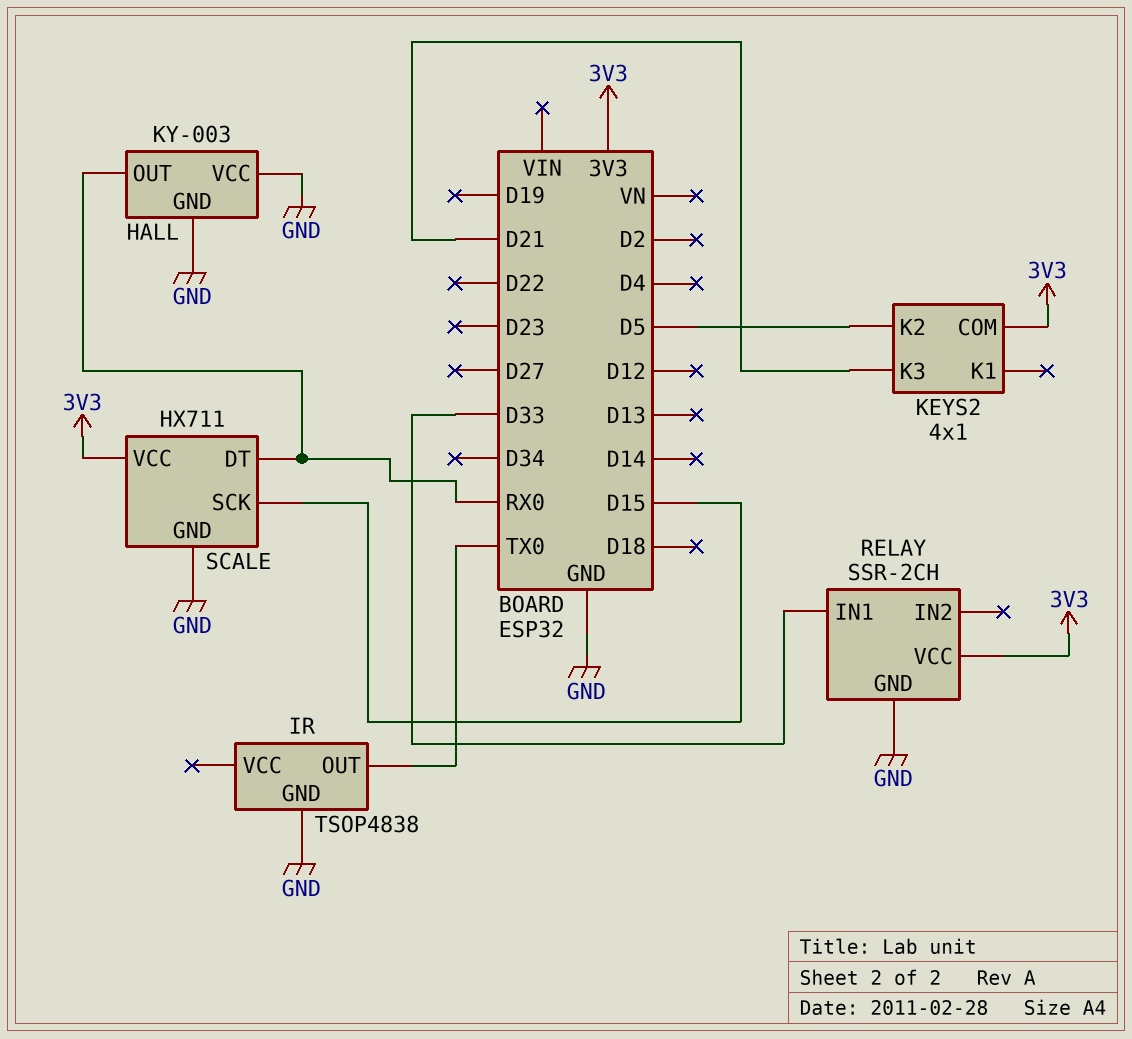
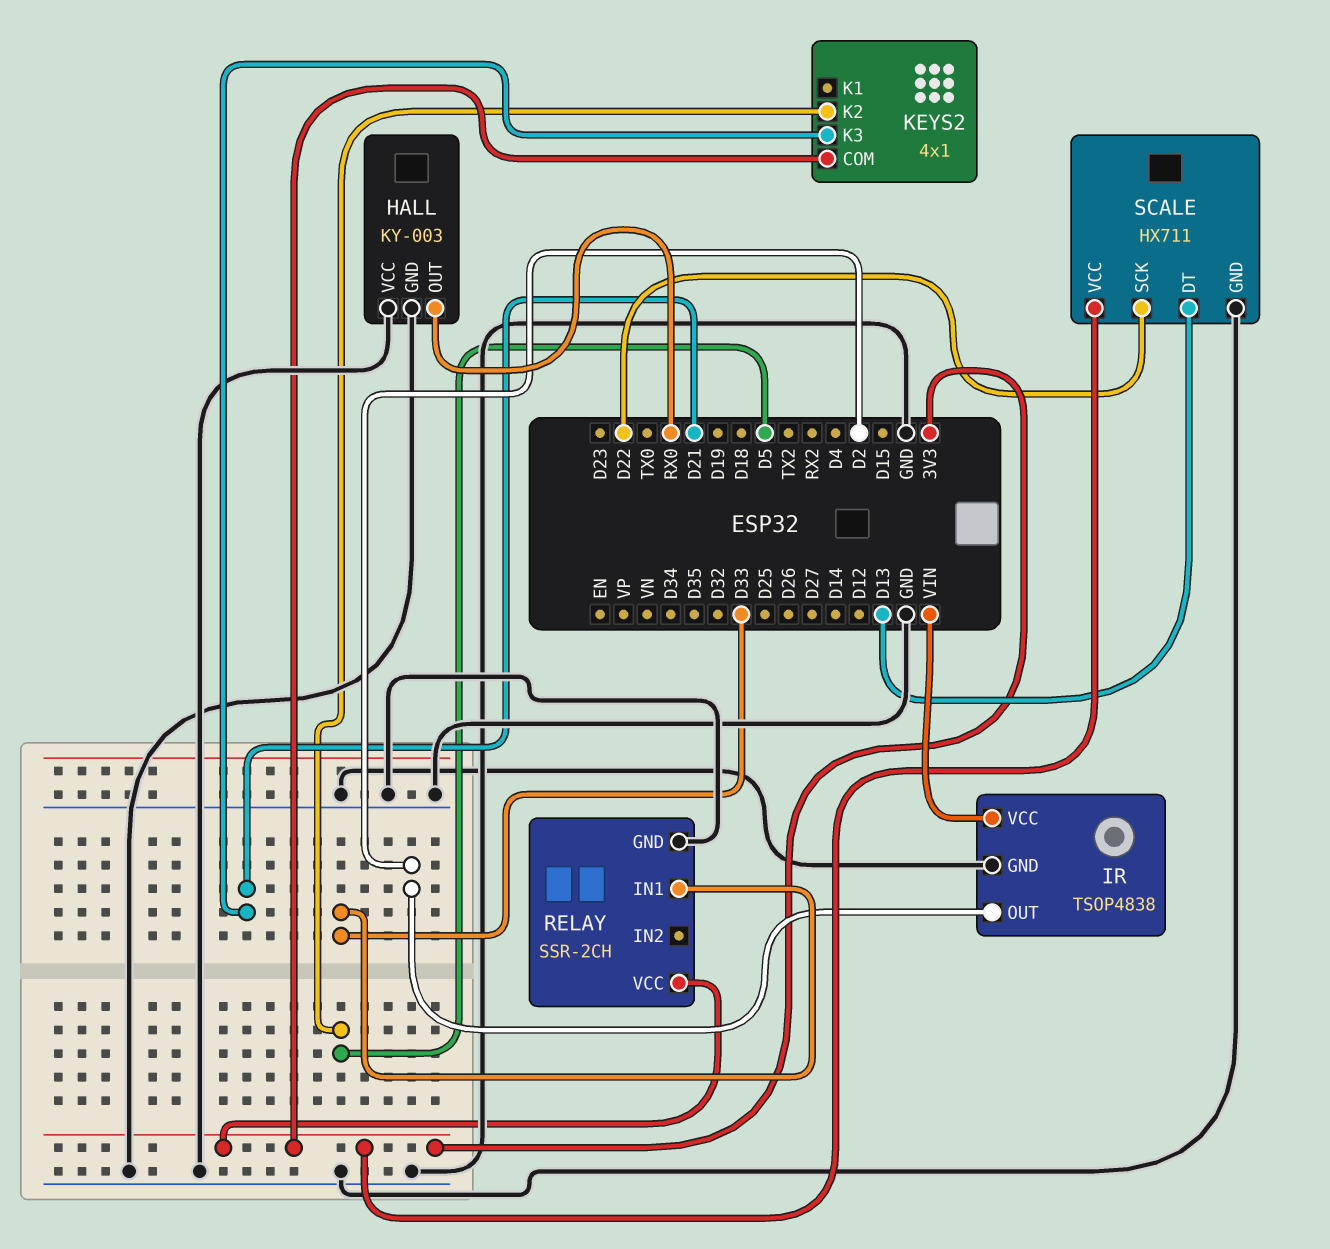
IR pin OUT: TX0 -> D2
IR pin VCC: none -> VIN
SCALE pin DT: RX0 -> D13
SCALE pin SCK: D15 -> D22

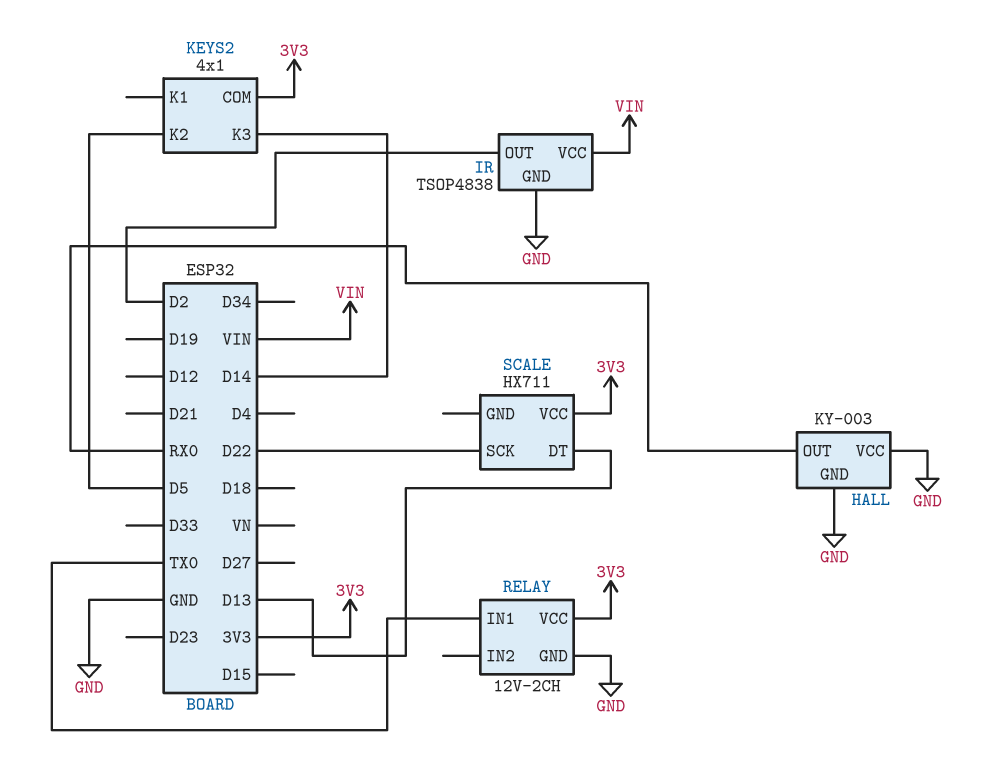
KEYS2 pin K3: D21 -> D14
RELAY: SSR-2CH -> 12V-2CH
RELAY pin IN1: D33 -> TX0
SCALE pin GND: GND -> none

